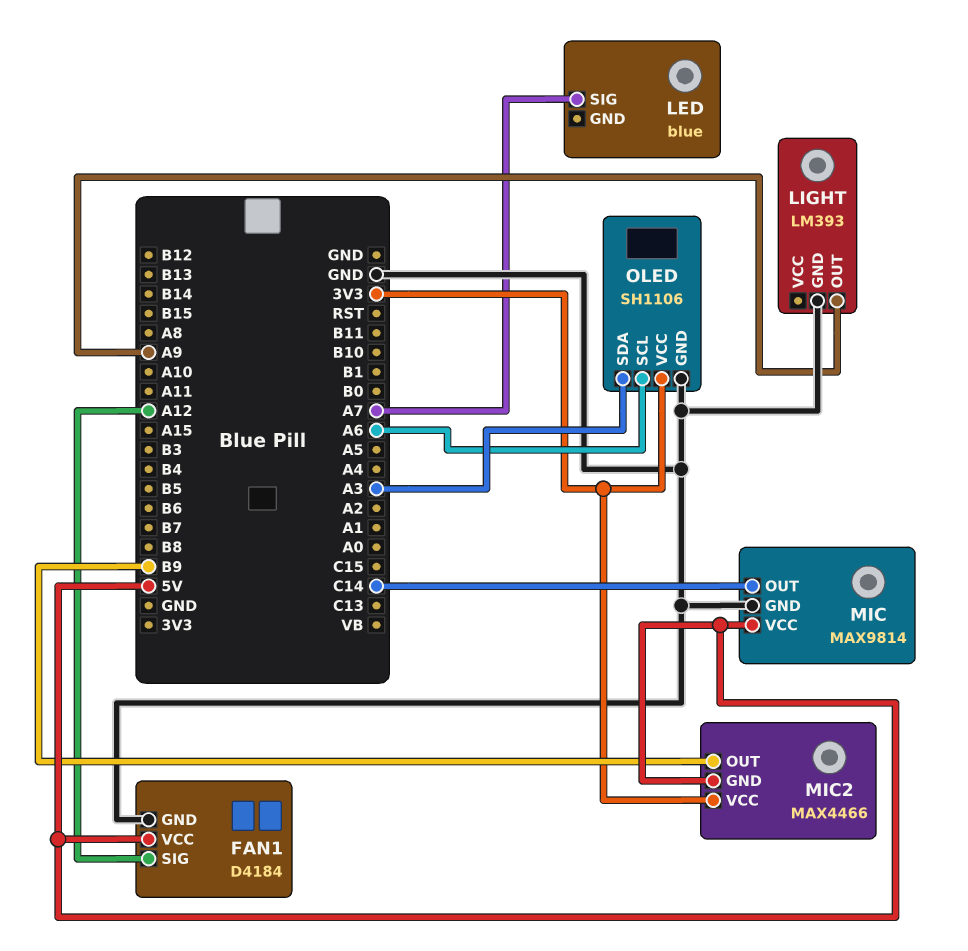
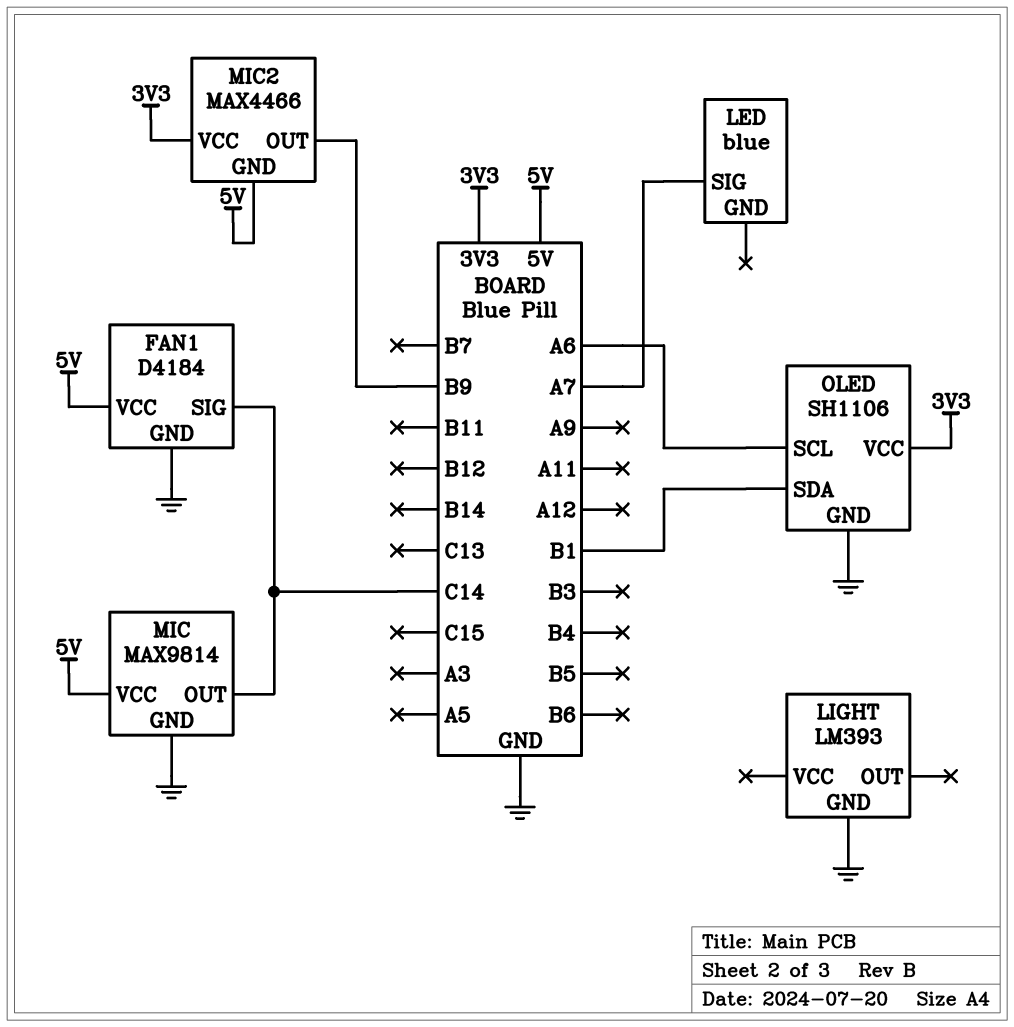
FAN1 pin SIG: A12 -> C14
LIGHT pin OUT: A9 -> none
OLED pin SDA: A3 -> B1

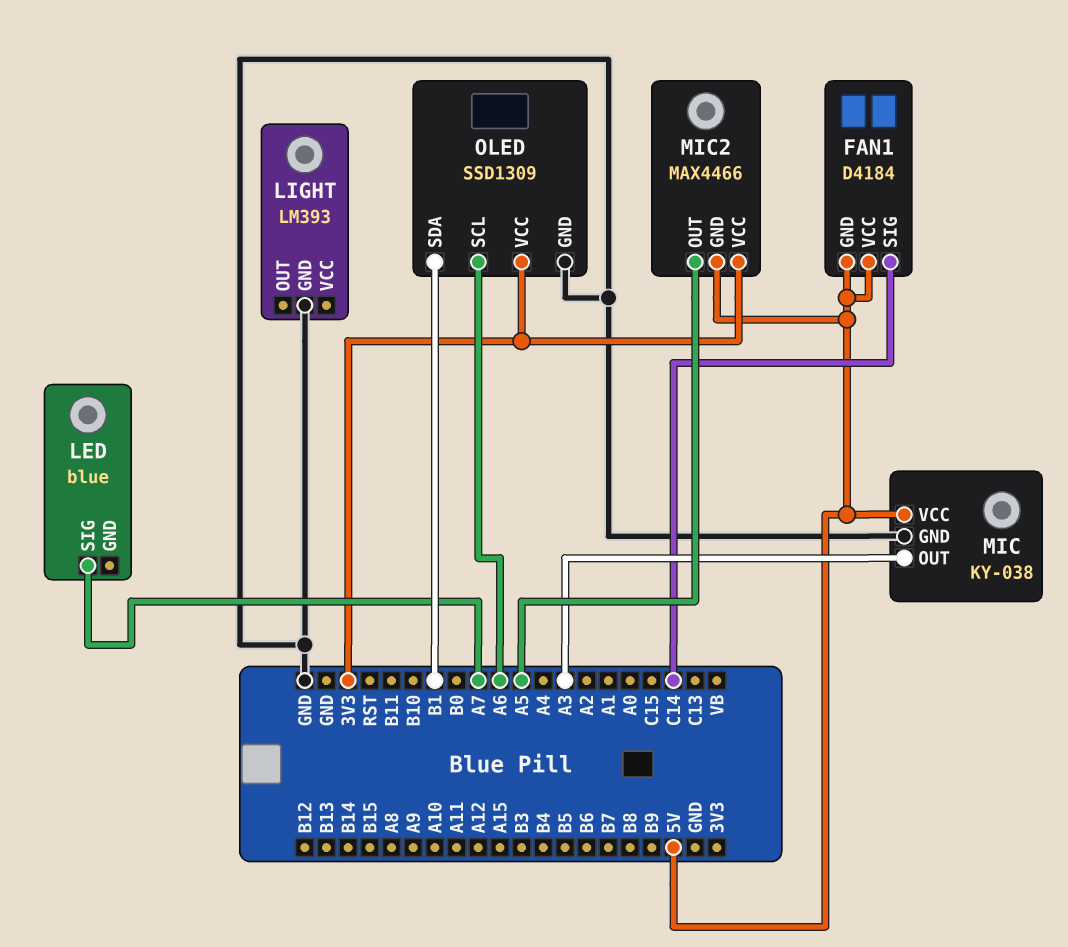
FAN1 pin GND: GND -> 5V
MIC: MAX9814 -> KY-038
MIC pin OUT: C14 -> A3
MIC2 pin OUT: B9 -> A5
OLED: SH1106 -> SSD1309

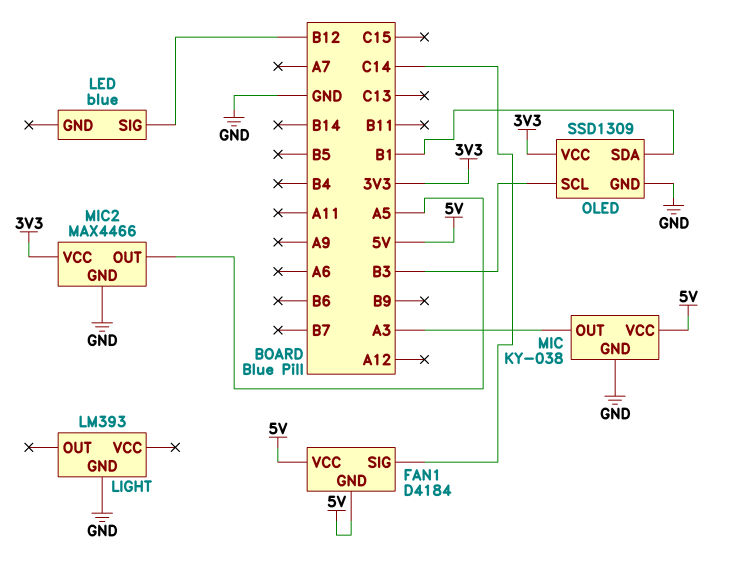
LED pin SIG: A7 -> B12
MIC2 pin GND: 5V -> GND
OLED pin SCL: A6 -> B3

